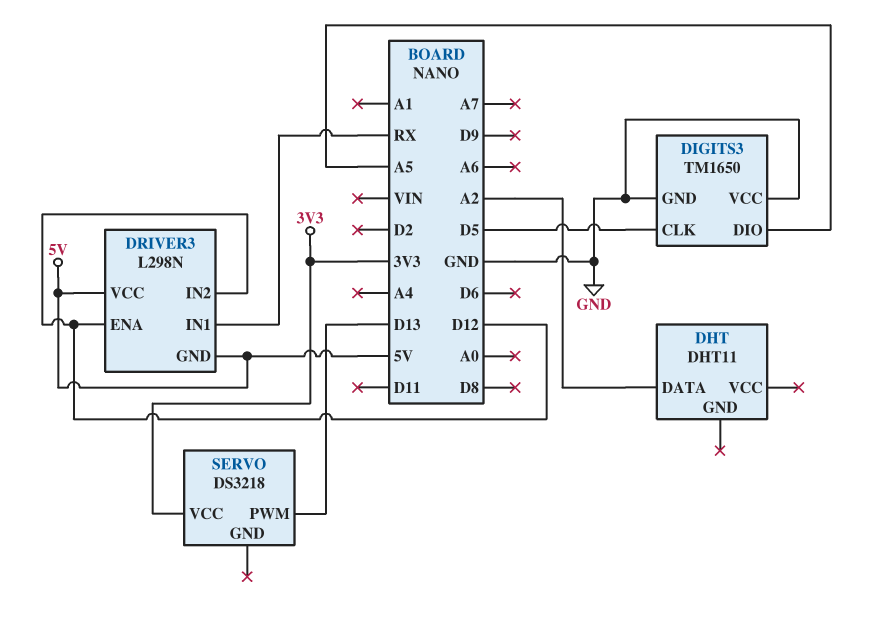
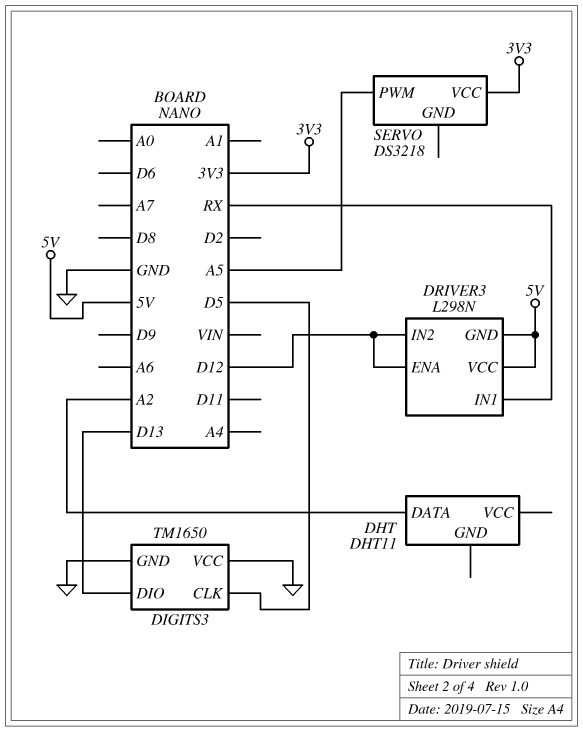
DIGITS3 pin DIO: A5 -> D13
SERVO pin PWM: D13 -> A5

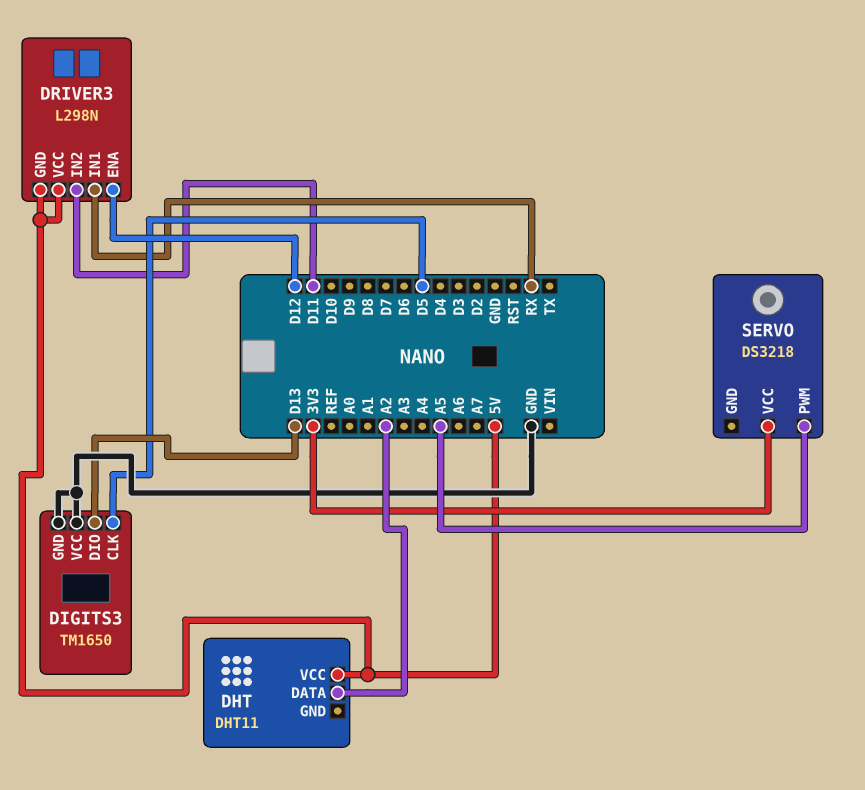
DHT pin VCC: none -> 5V
DRIVER3 pin IN2: D12 -> D11

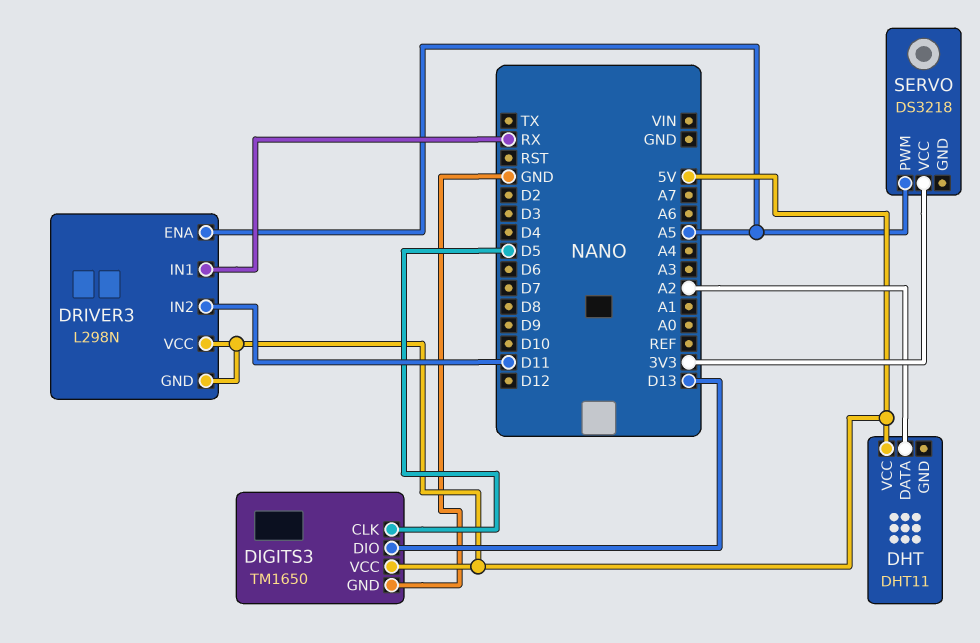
DIGITS3 pin VCC: GND -> 5V
DRIVER3 pin ENA: D12 -> A5

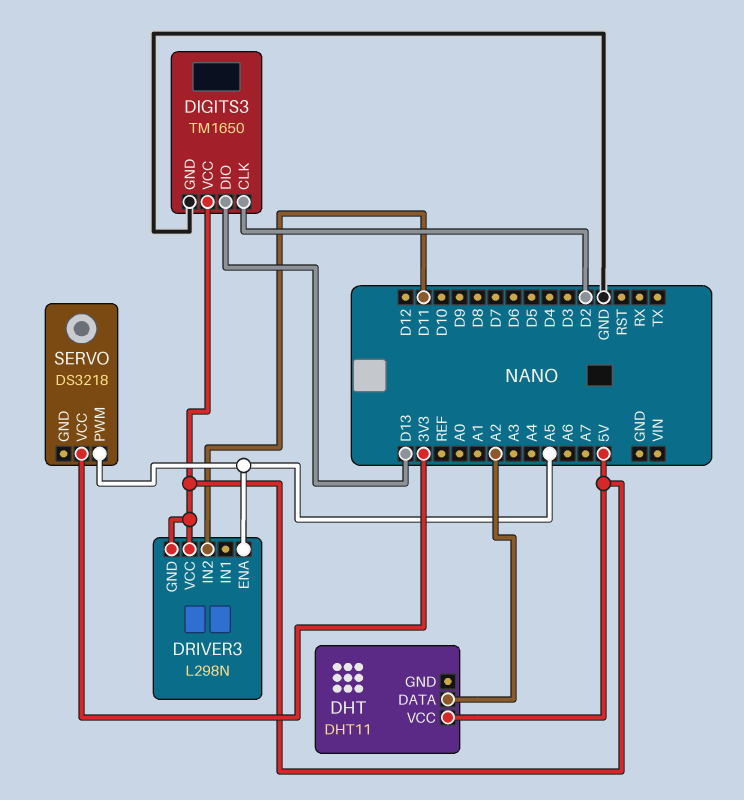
DIGITS3 pin CLK: D5 -> D2
DRIVER3 pin IN1: RX -> none

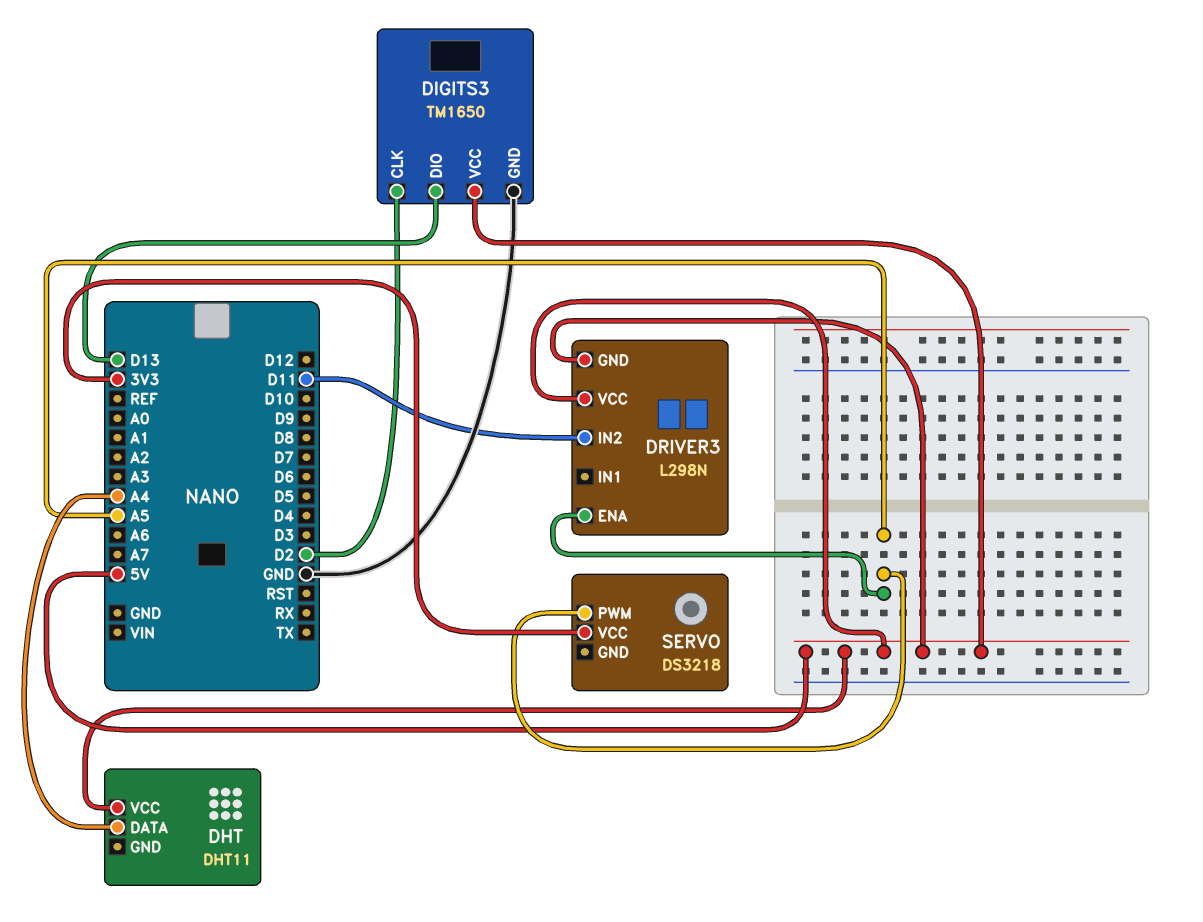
DHT pin DATA: A2 -> A4

